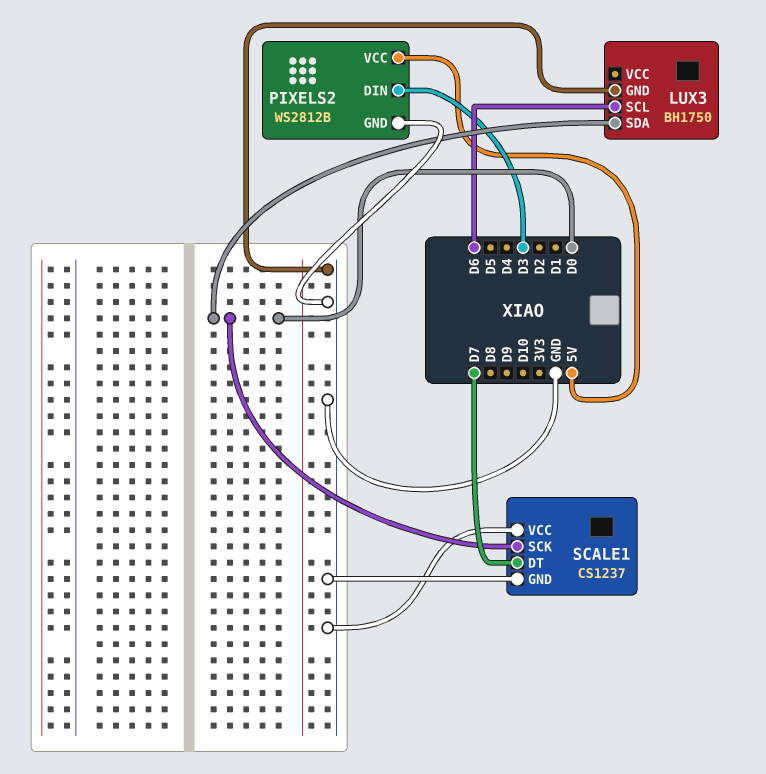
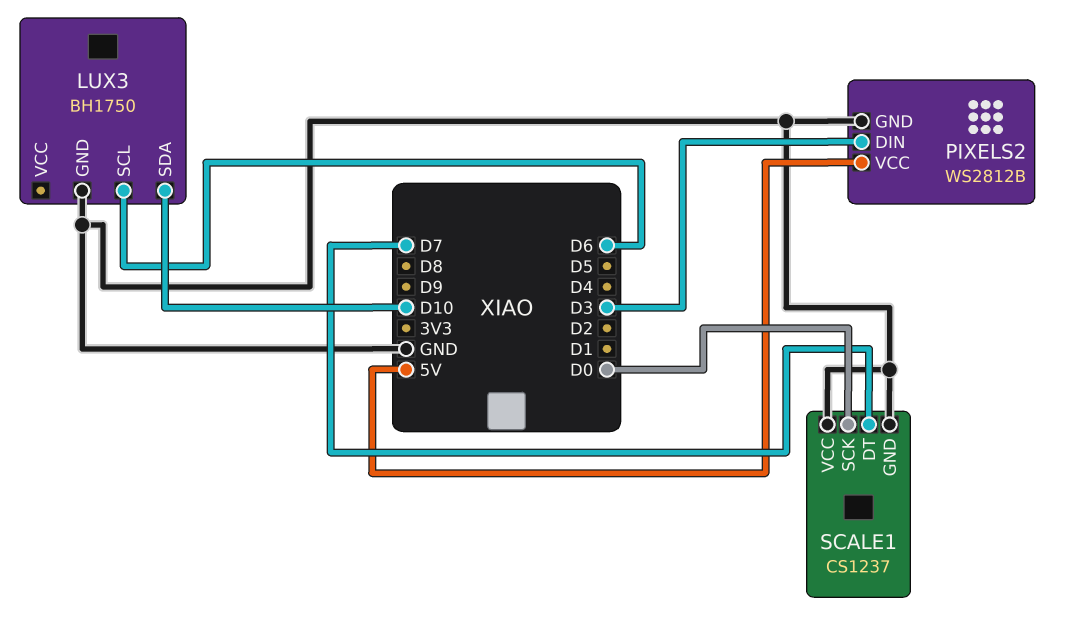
LUX3 pin SDA: D0 -> D10

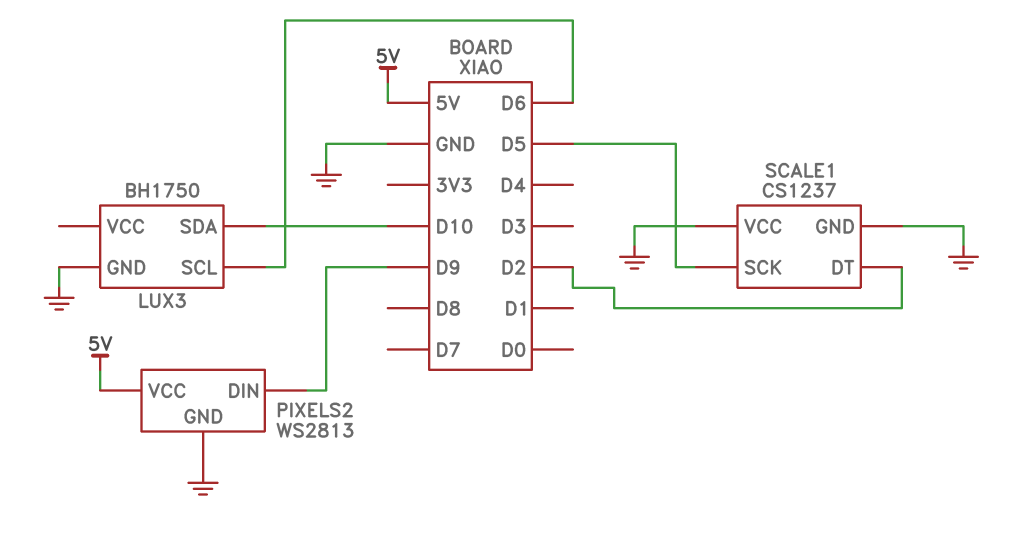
PIXELS2: WS2812B -> WS2813
PIXELS2 pin DIN: D3 -> D9
SCALE1 pin DT: D7 -> D2
SCALE1 pin SCK: D0 -> D5

